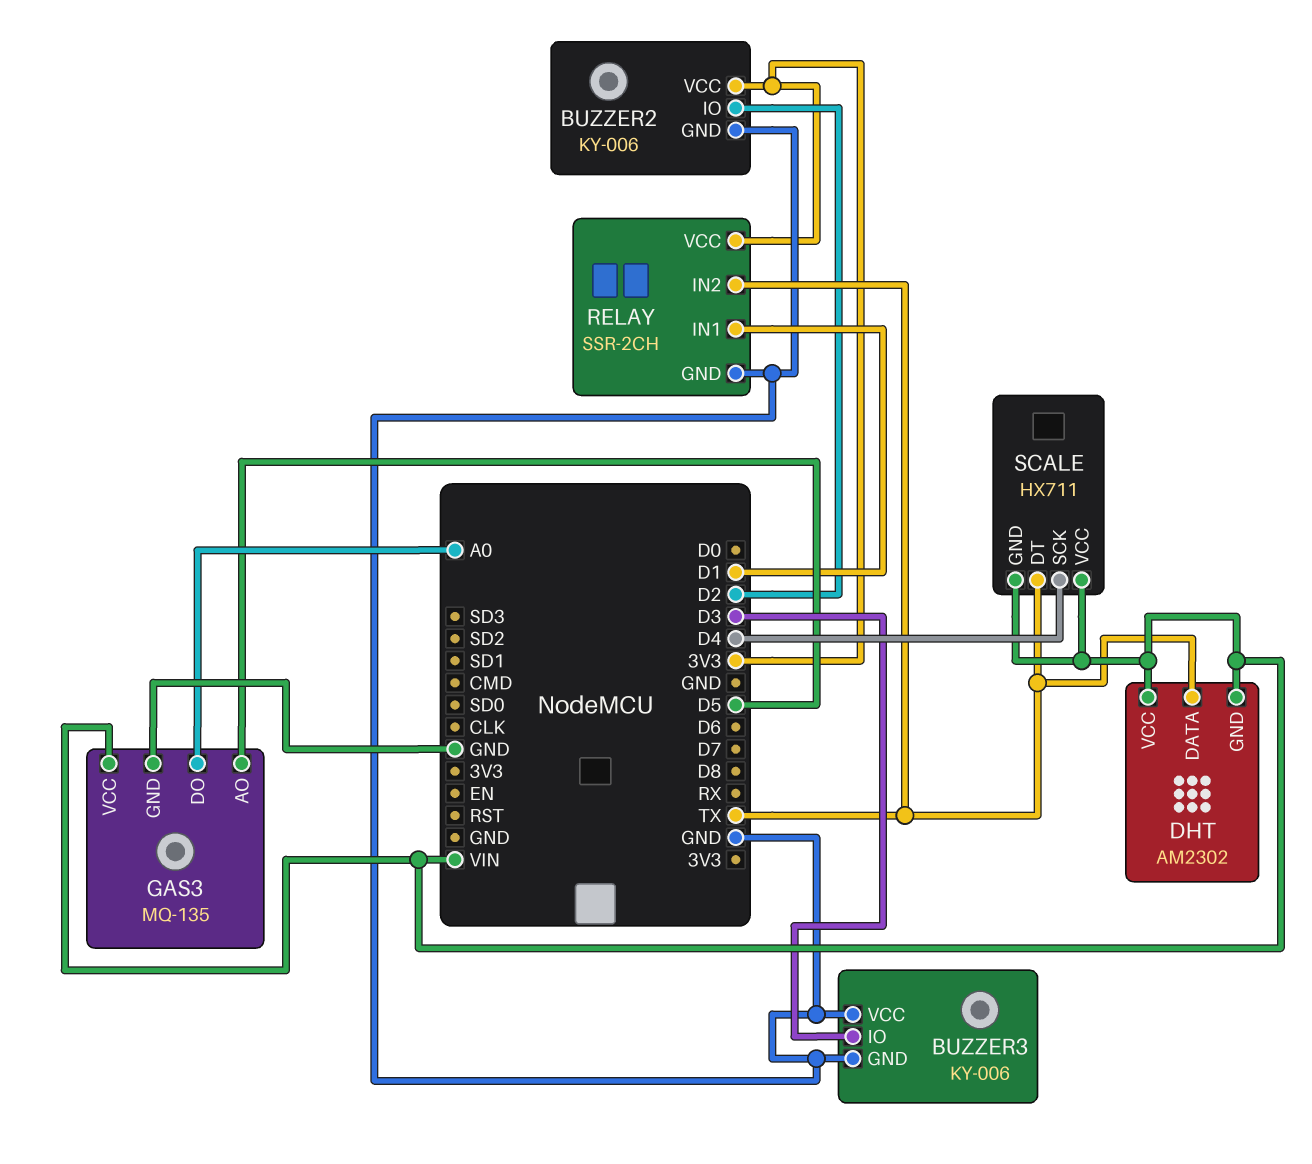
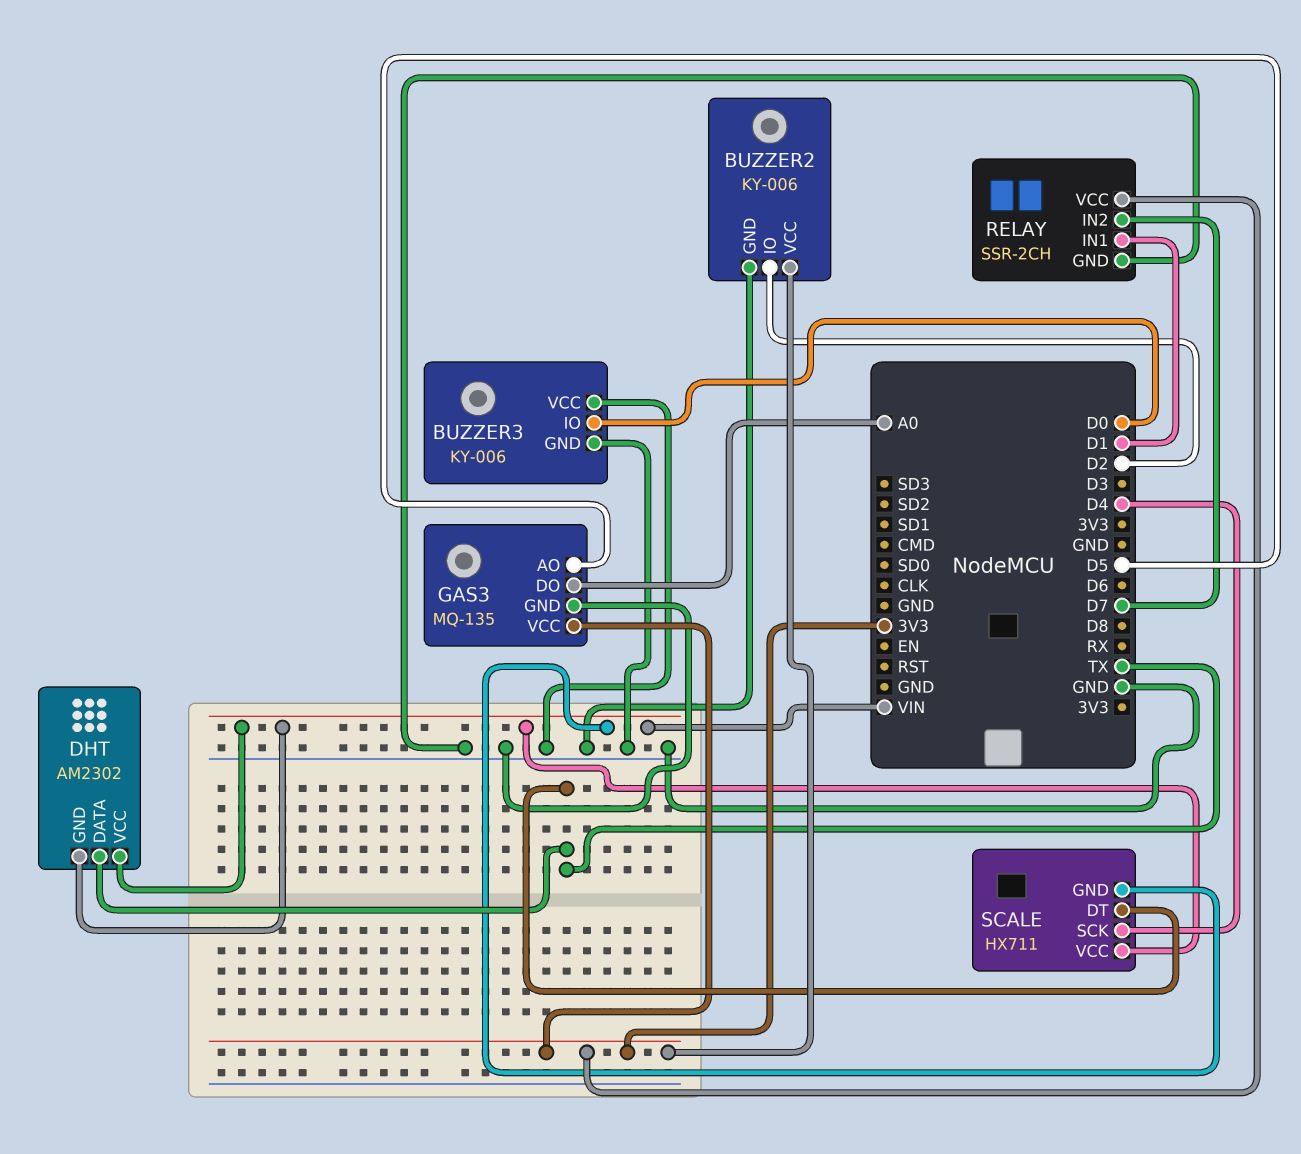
BUZZER3 pin IO: D3 -> D0
GAS3 pin VCC: VIN -> 3V3
RELAY pin IN2: TX -> D7

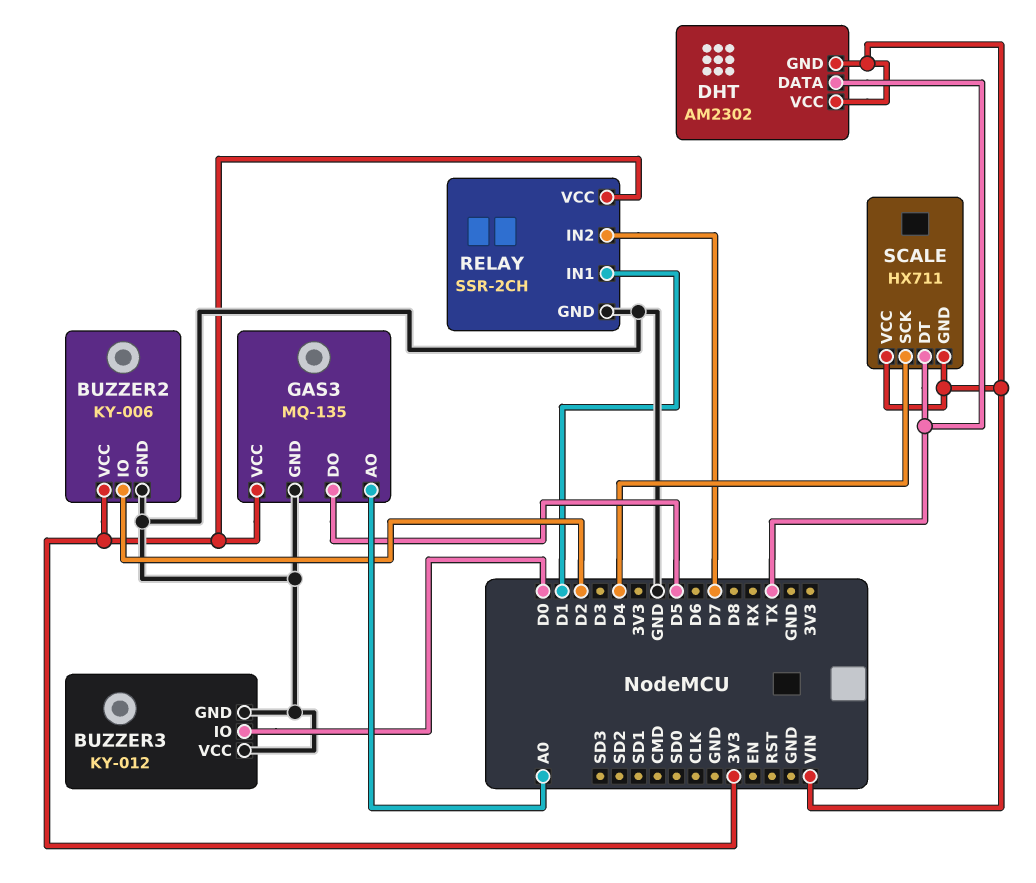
BUZZER3: KY-006 -> KY-012
GAS3 pin AO: D5 -> A0
GAS3 pin DO: A0 -> D5

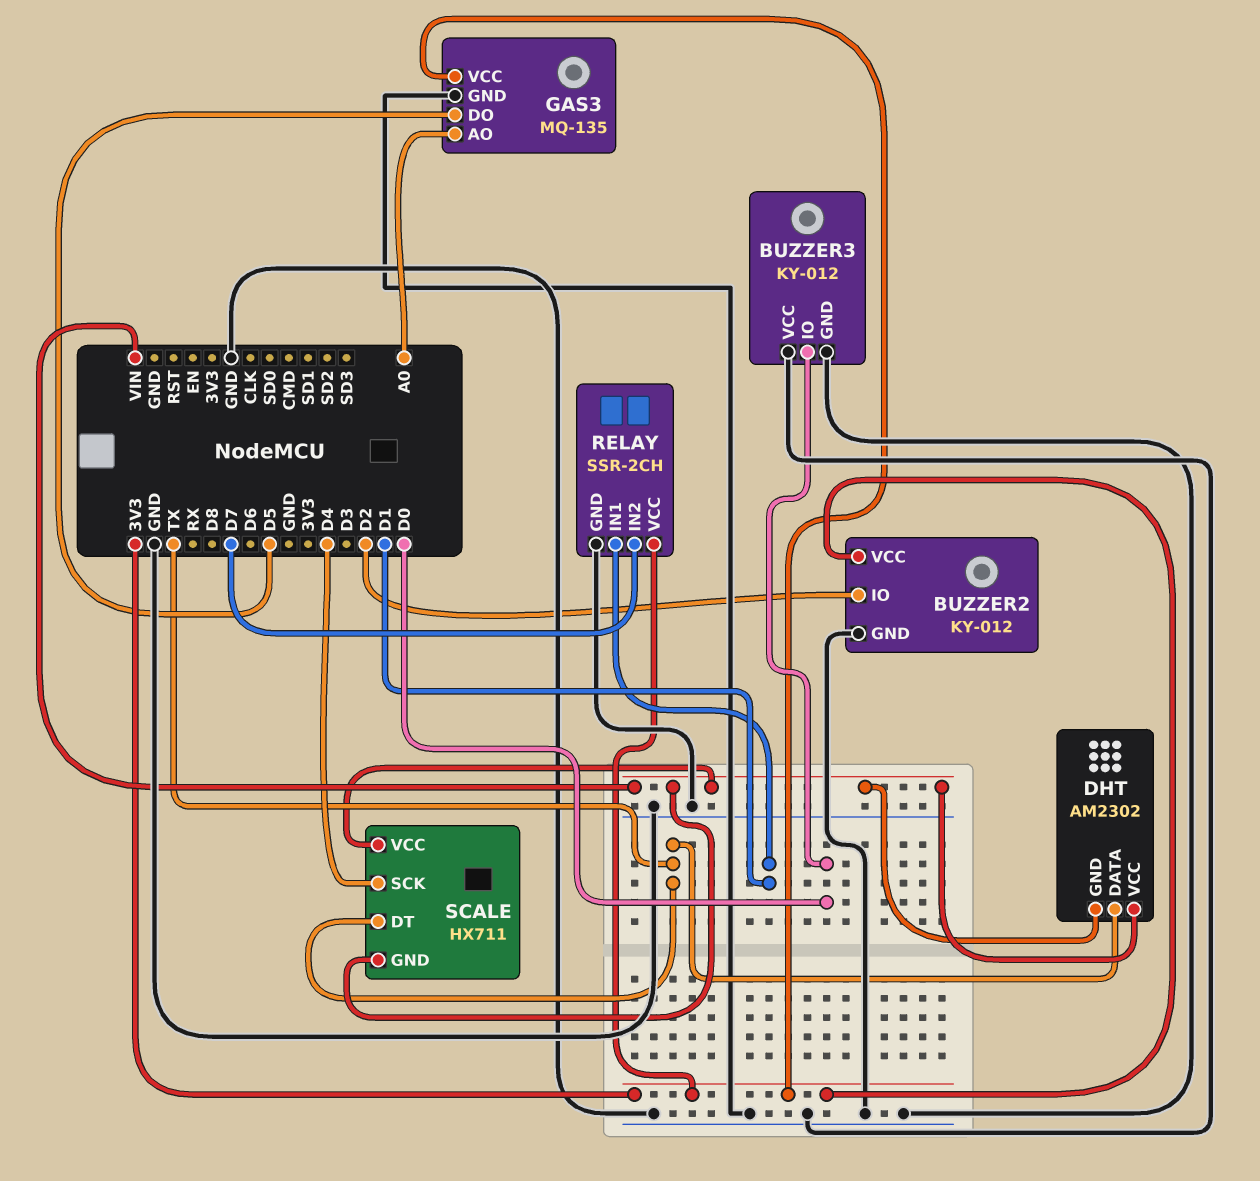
BUZZER2: KY-006 -> KY-012

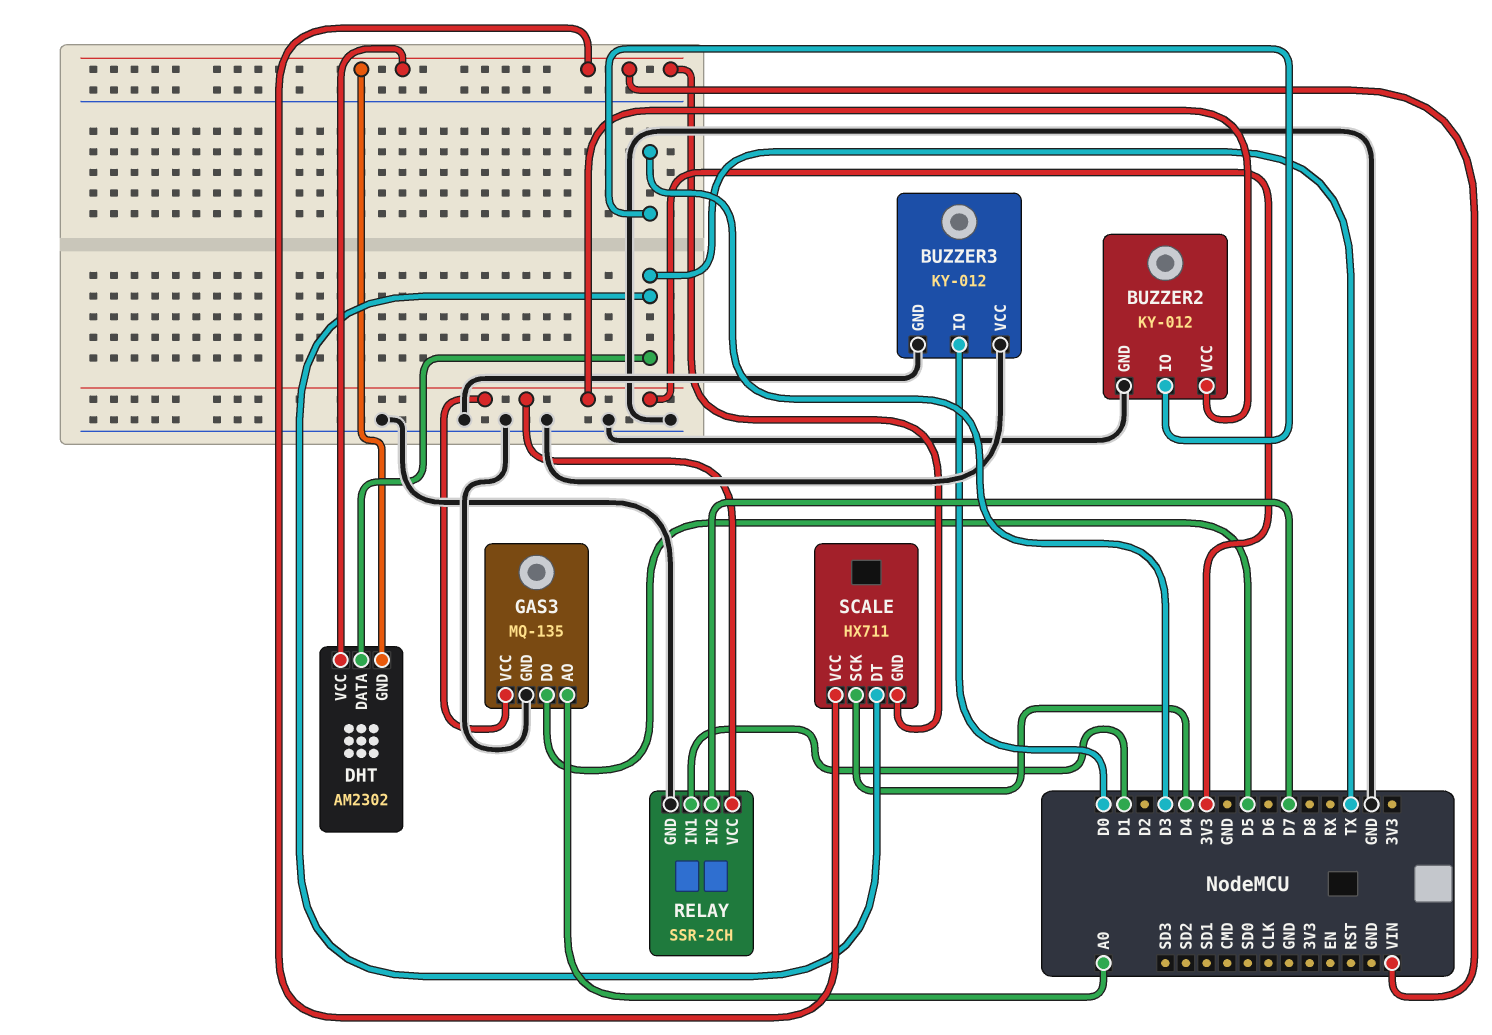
BUZZER2 pin IO: D2 -> D3

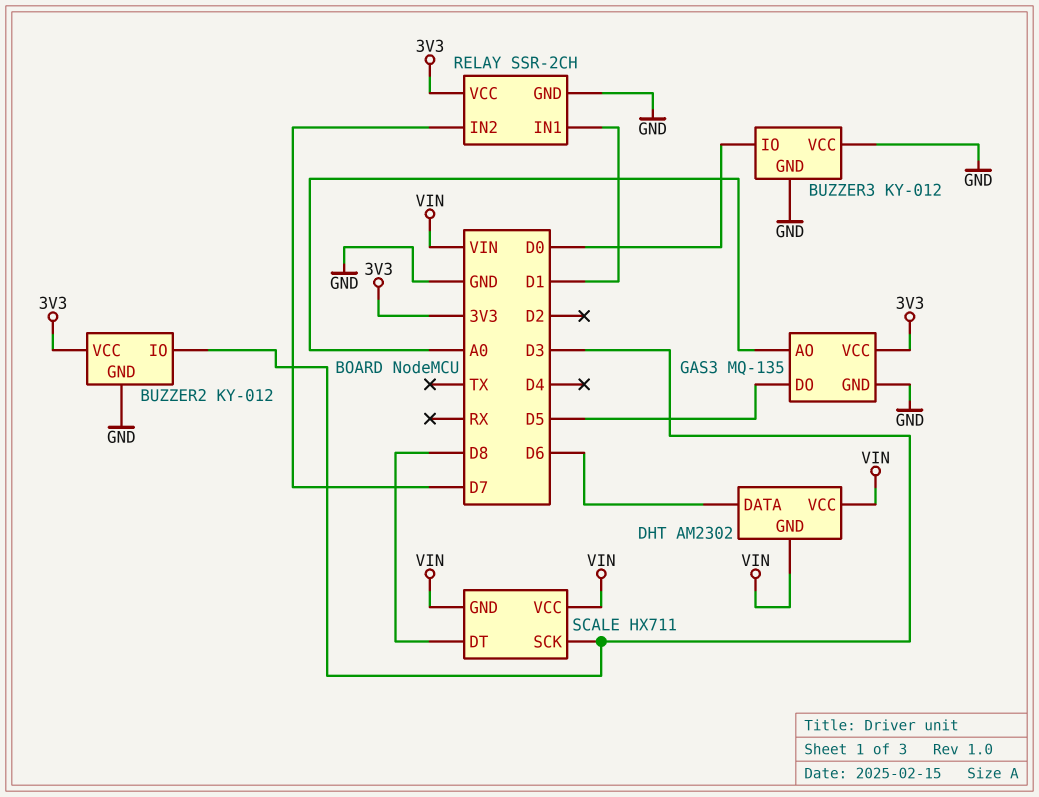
DHT pin DATA: TX -> D6
SCALE pin DT: TX -> D8
SCALE pin SCK: D4 -> D3

